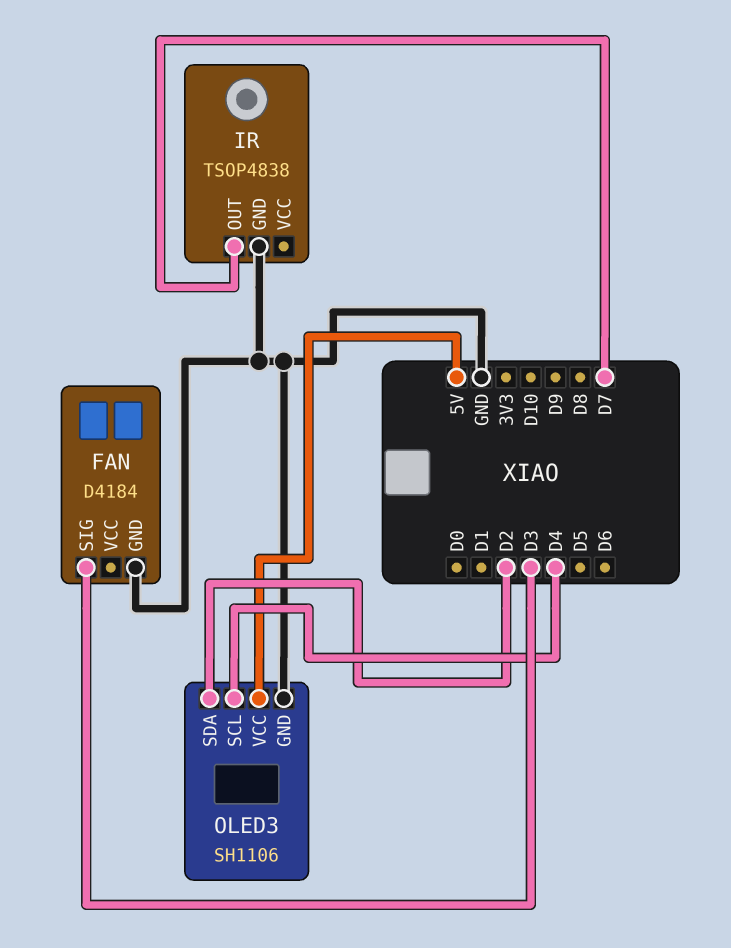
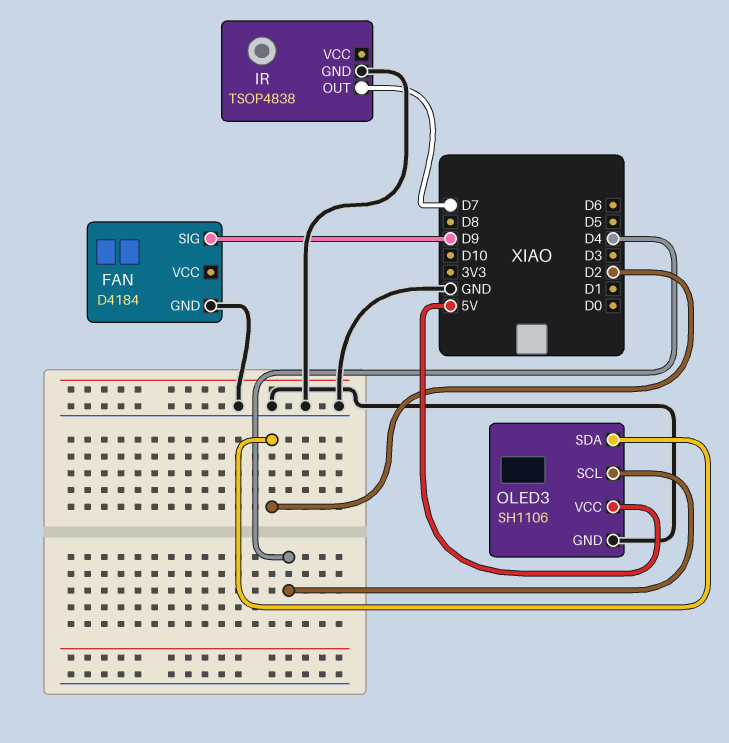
FAN pin SIG: D3 -> D9

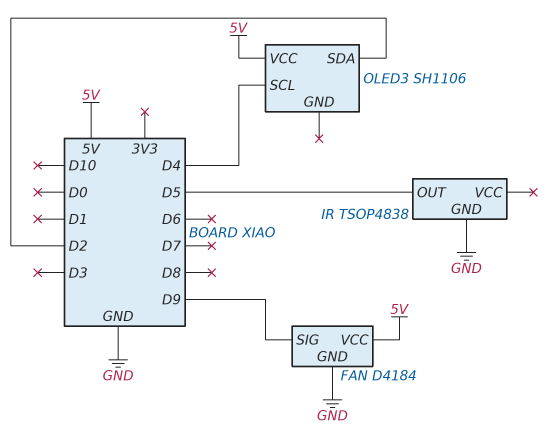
FAN pin VCC: none -> 5V
IR pin OUT: D7 -> D5
OLED3 pin GND: GND -> none

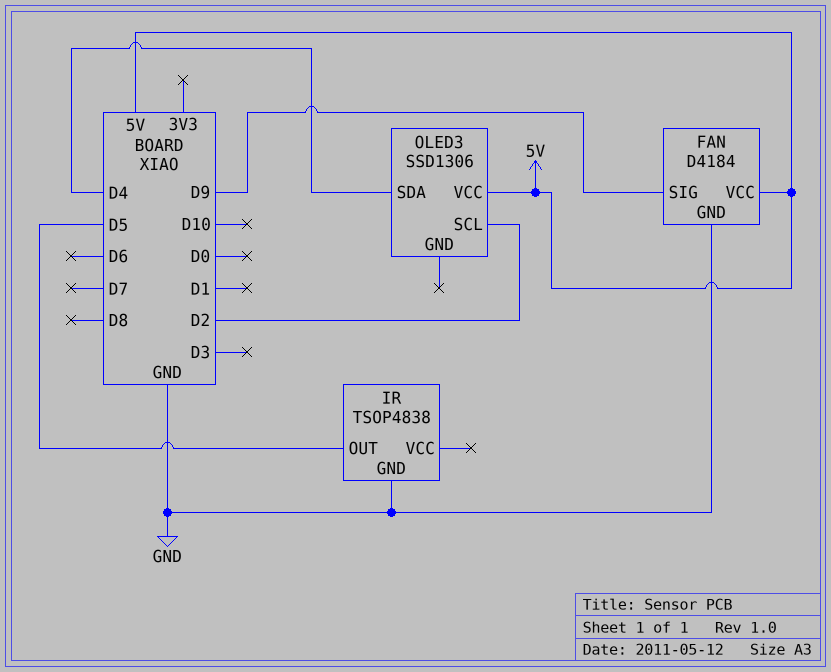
OLED3: SH1106 -> SSD1306
OLED3 pin SCL: D4 -> D2
OLED3 pin SDA: D2 -> D4

